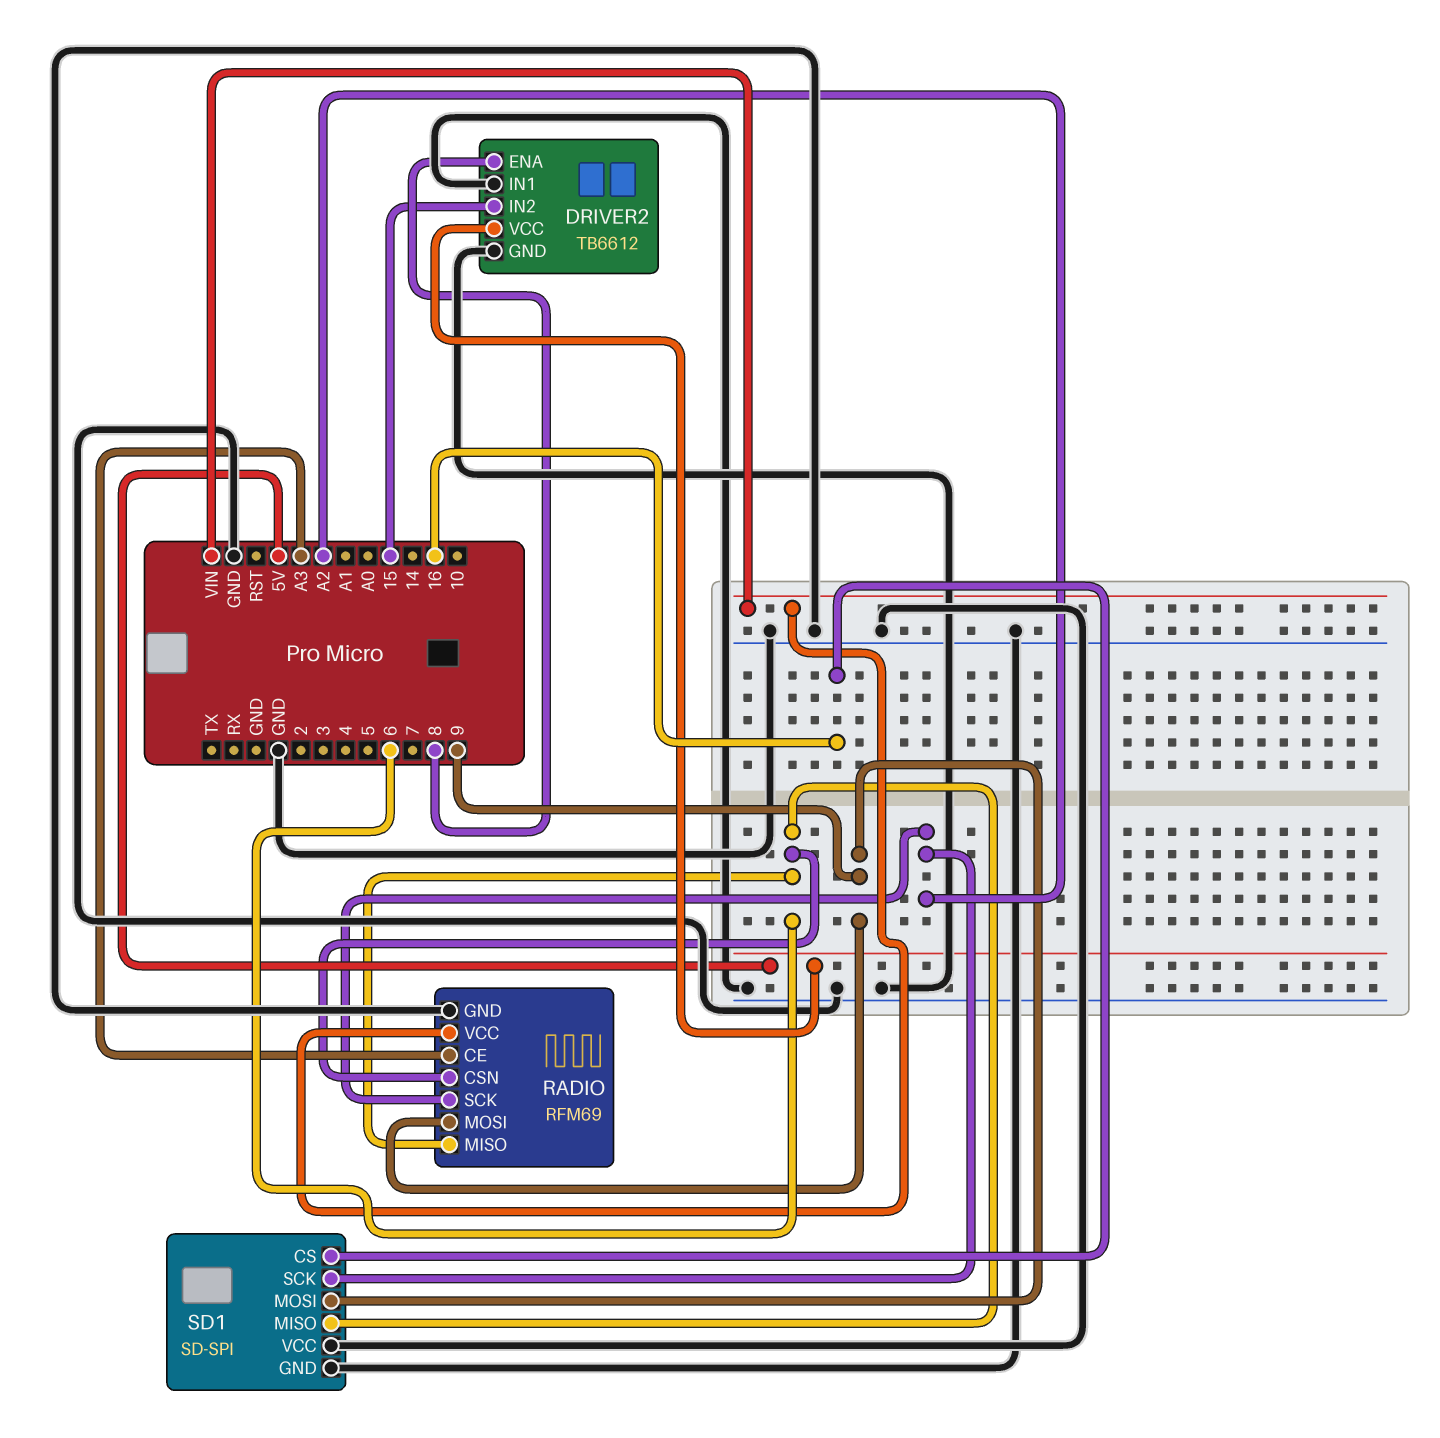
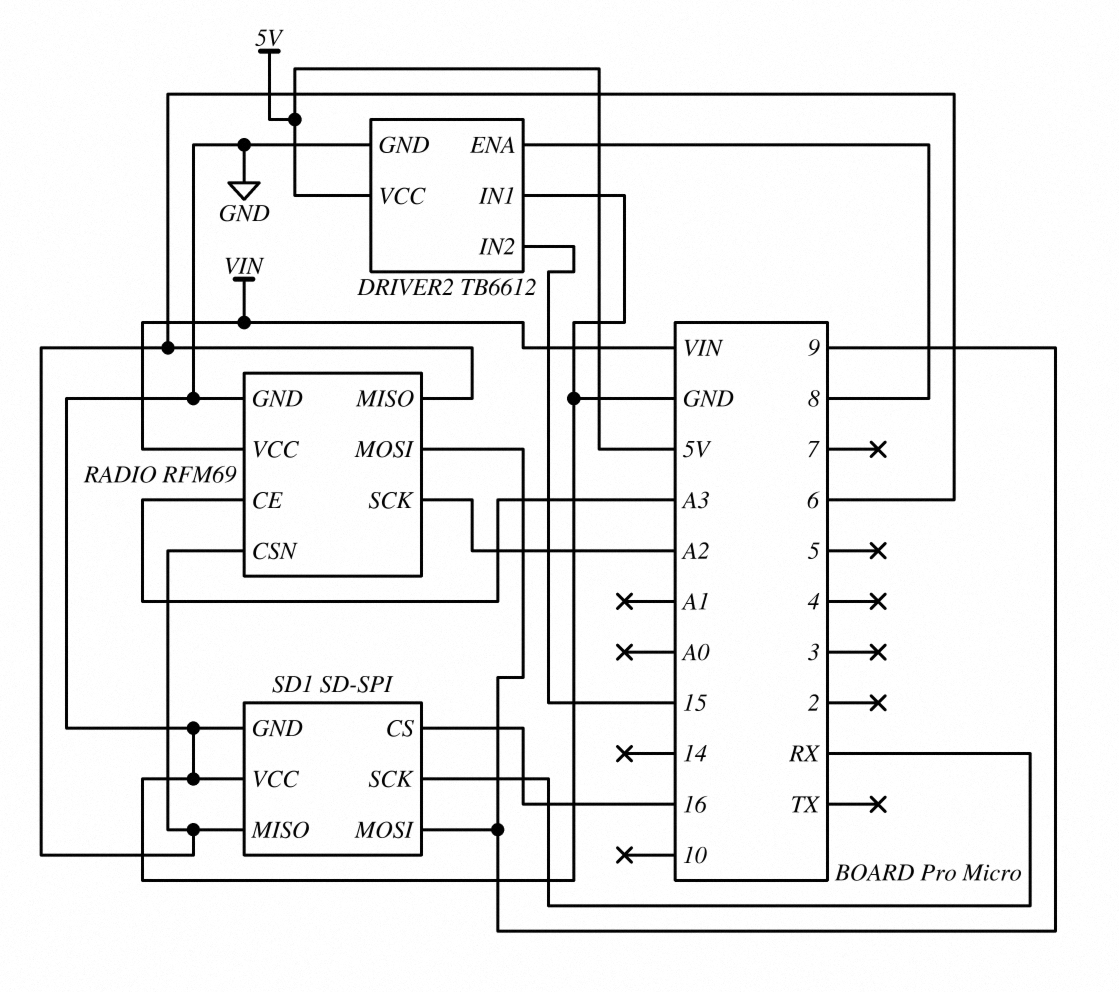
SD1 pin SCK: A2 -> RX

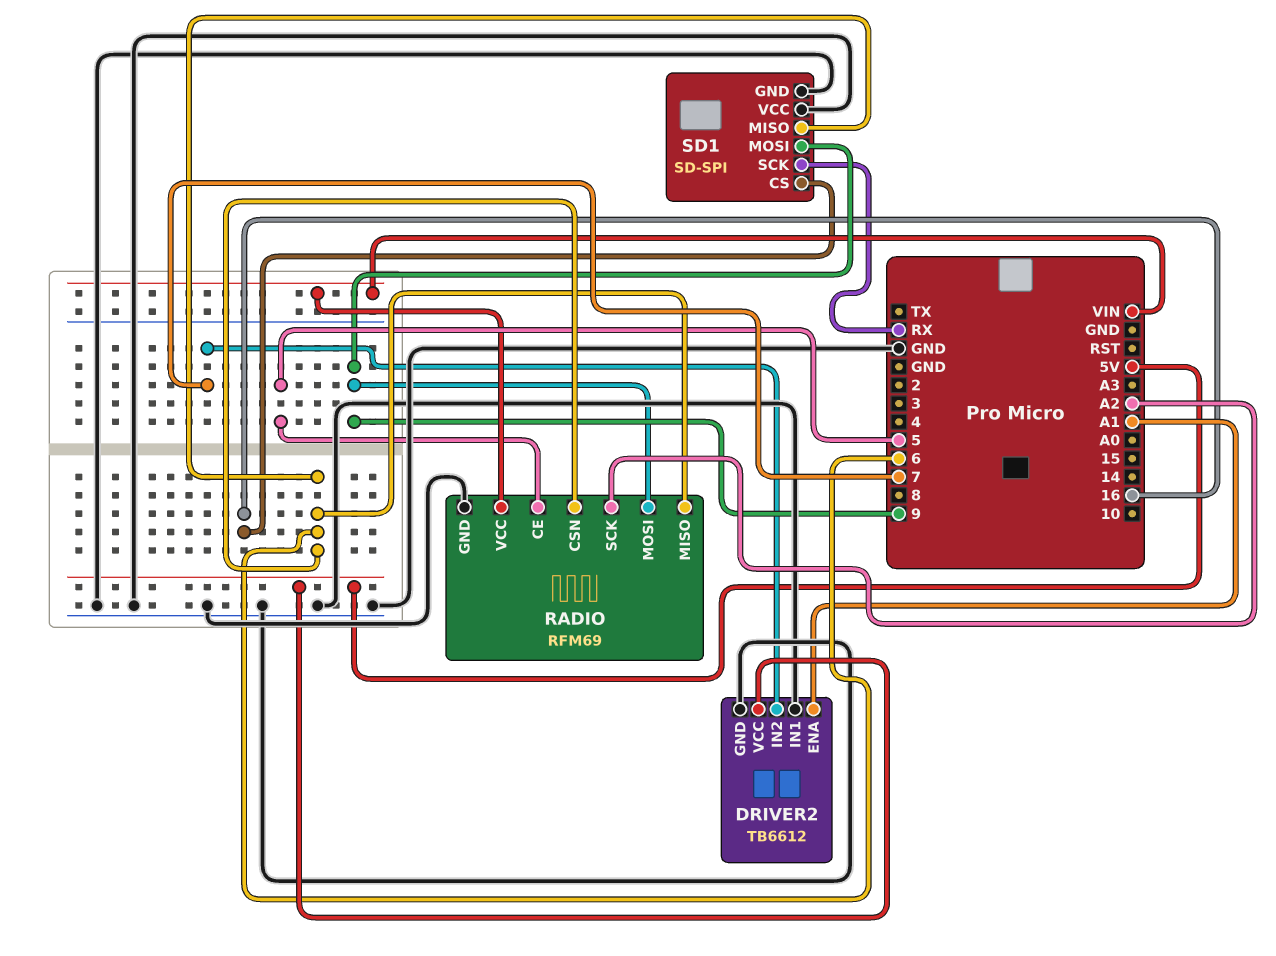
DRIVER2 pin ENA: 8 -> A1
DRIVER2 pin IN2: 15 -> 7
RADIO pin CE: A3 -> 5

